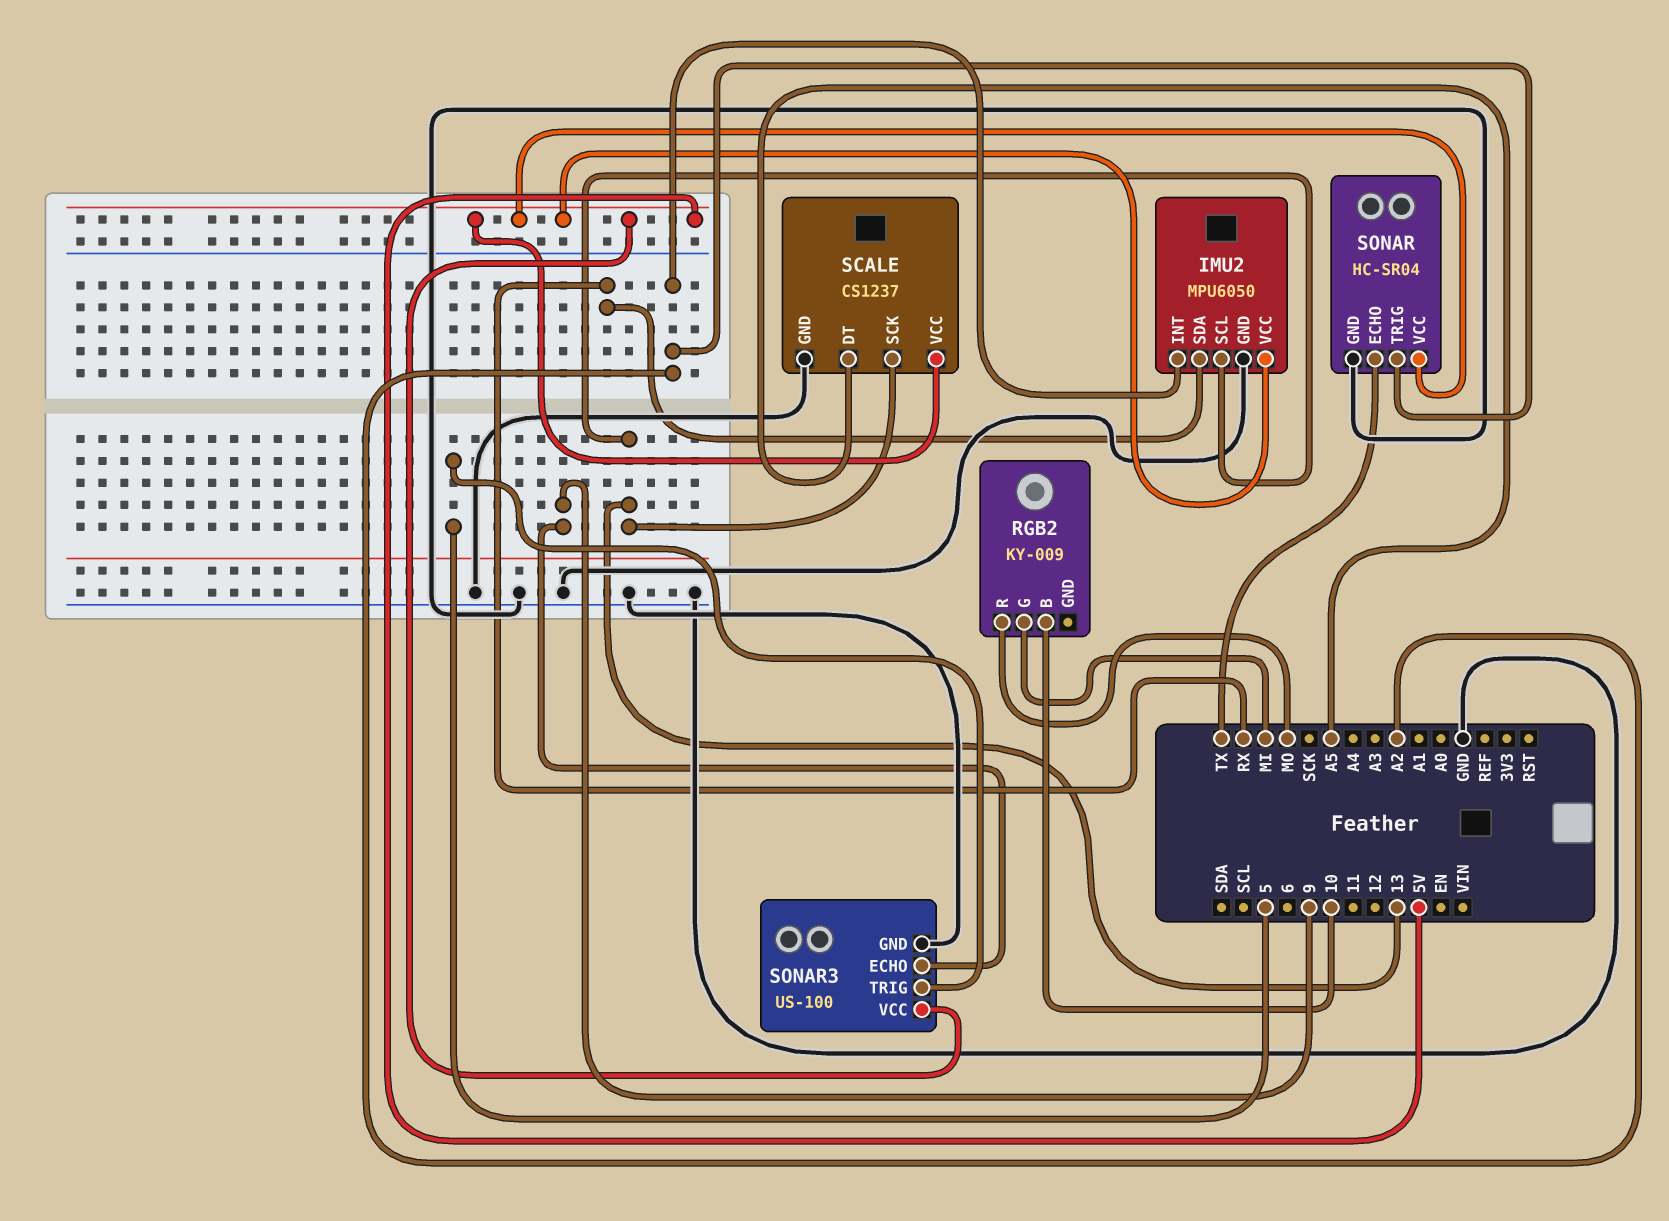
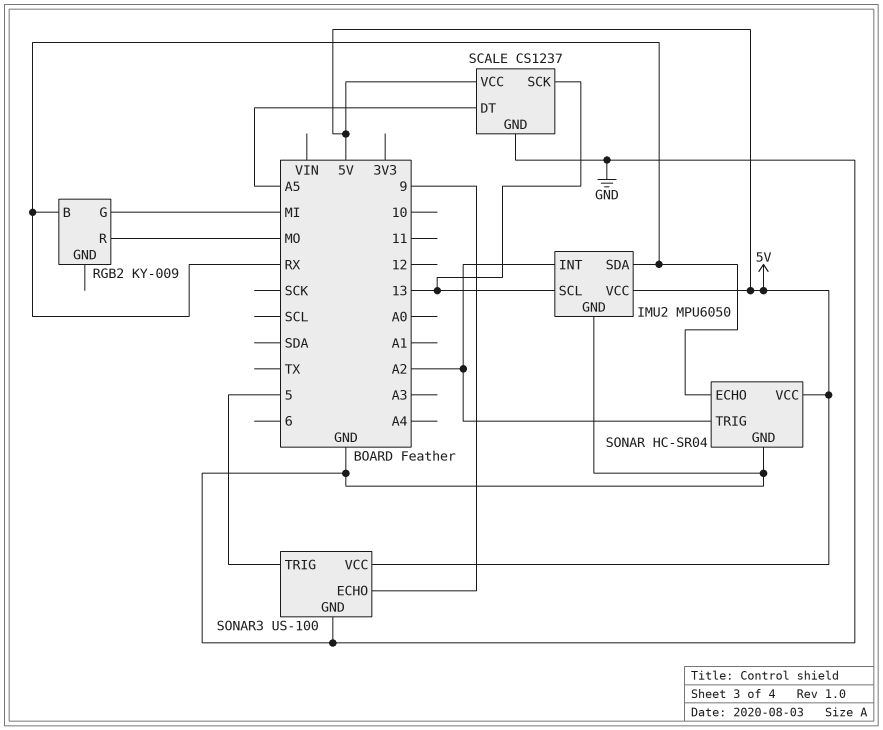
RGB2 pin B: 10 -> RX
SONAR pin ECHO: TX -> RX

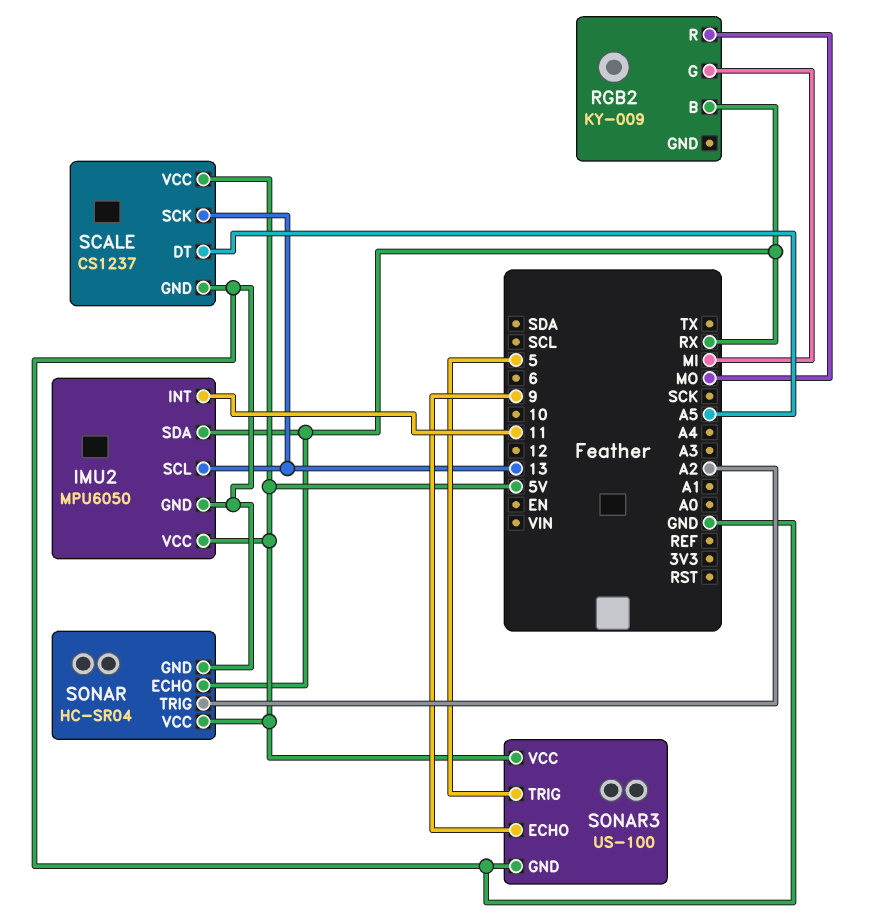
IMU2 pin INT: A2 -> 11

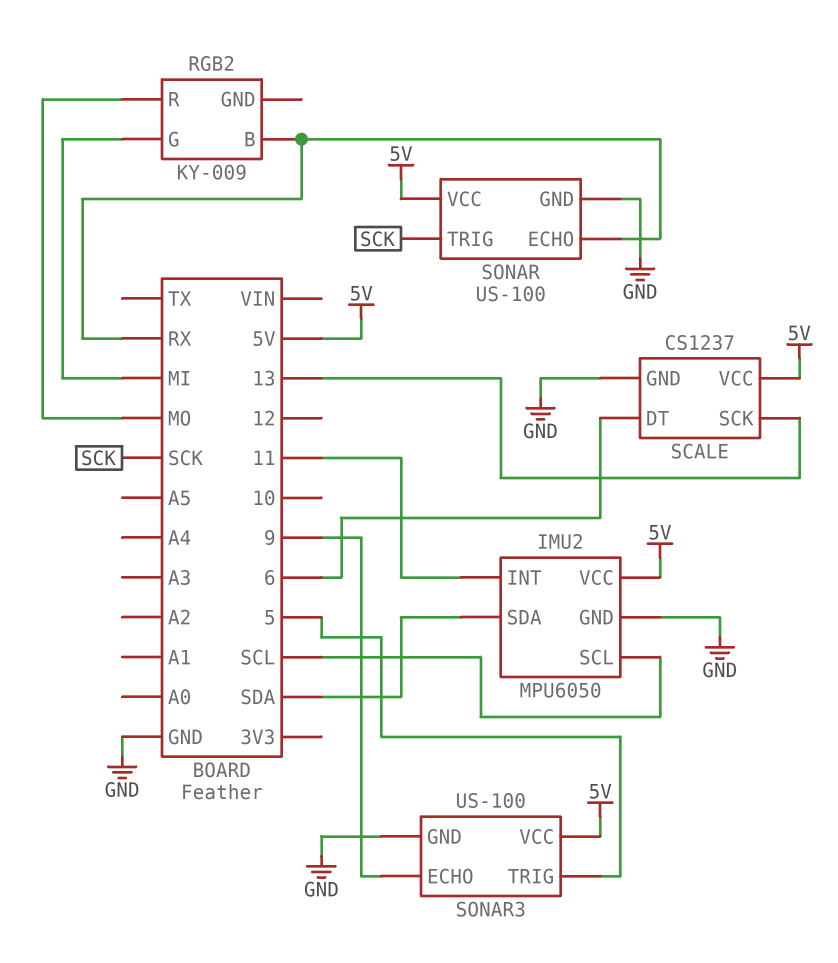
IMU2 pin SCL: 13 -> SCL
IMU2 pin SDA: RX -> SDA
SCALE pin DT: A5 -> 6
SONAR: HC-SR04 -> US-100
SONAR pin TRIG: A2 -> SCK

